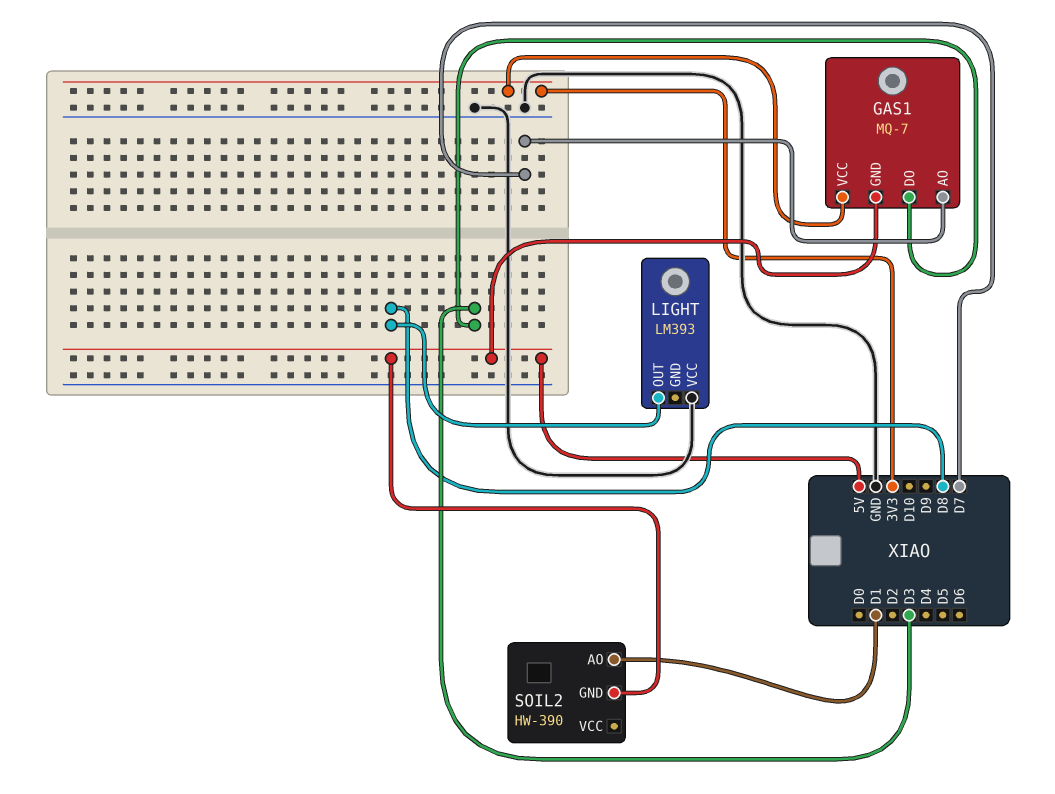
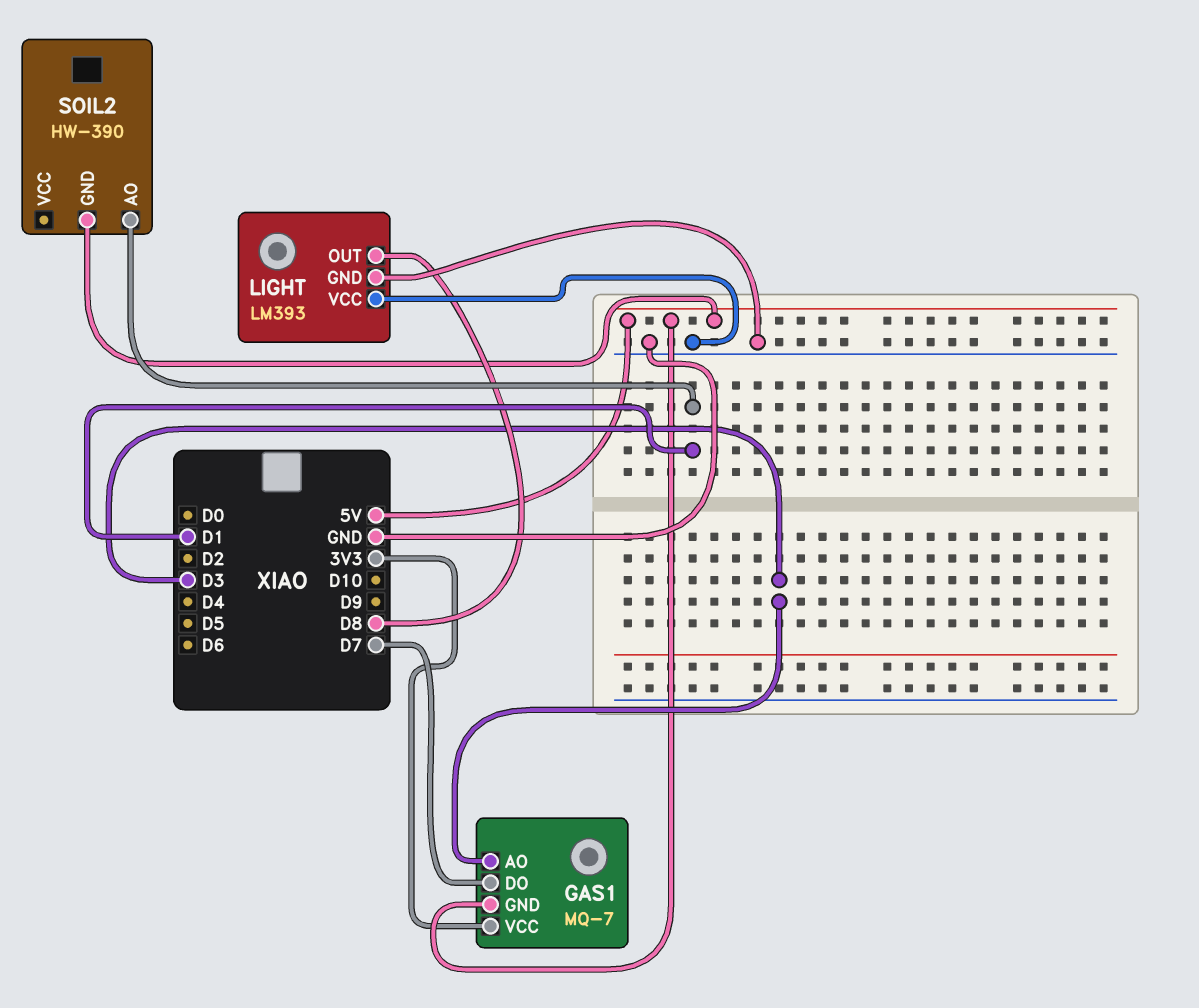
GAS1 pin AO: D7 -> D3
GAS1 pin DO: D3 -> D7
LIGHT pin GND: none -> GND

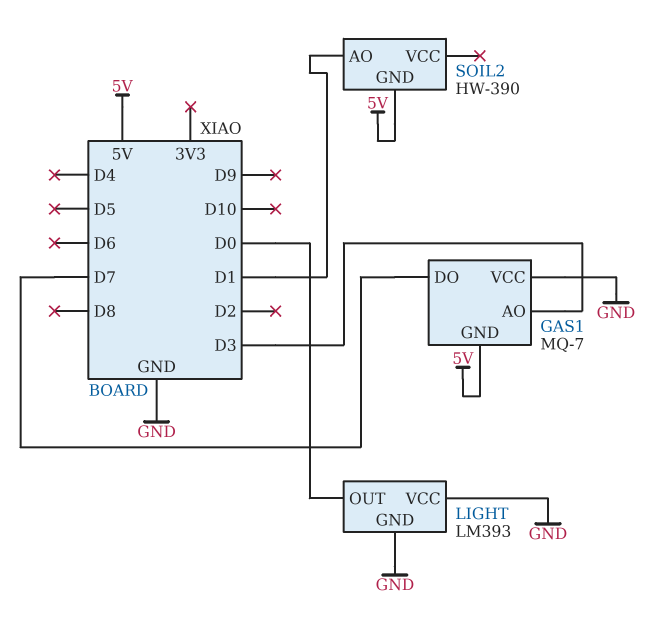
GAS1 pin VCC: 3V3 -> GND
LIGHT pin OUT: D8 -> D0

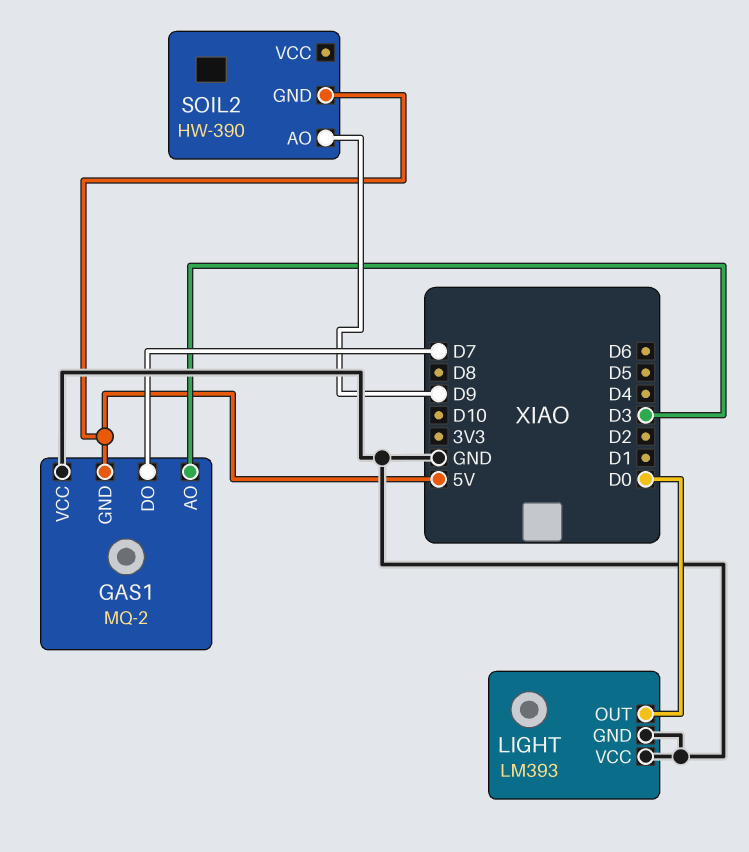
GAS1: MQ-7 -> MQ-2
SOIL2 pin AO: D1 -> D9

